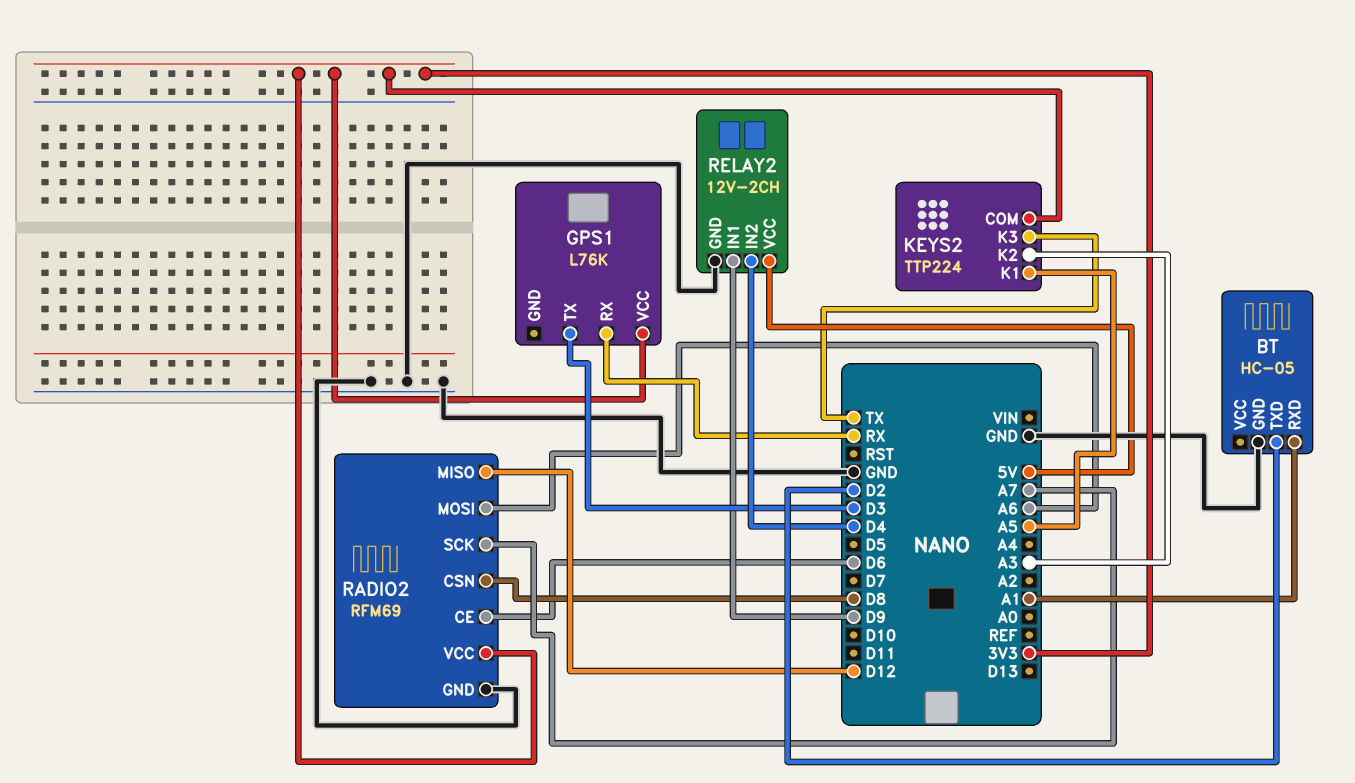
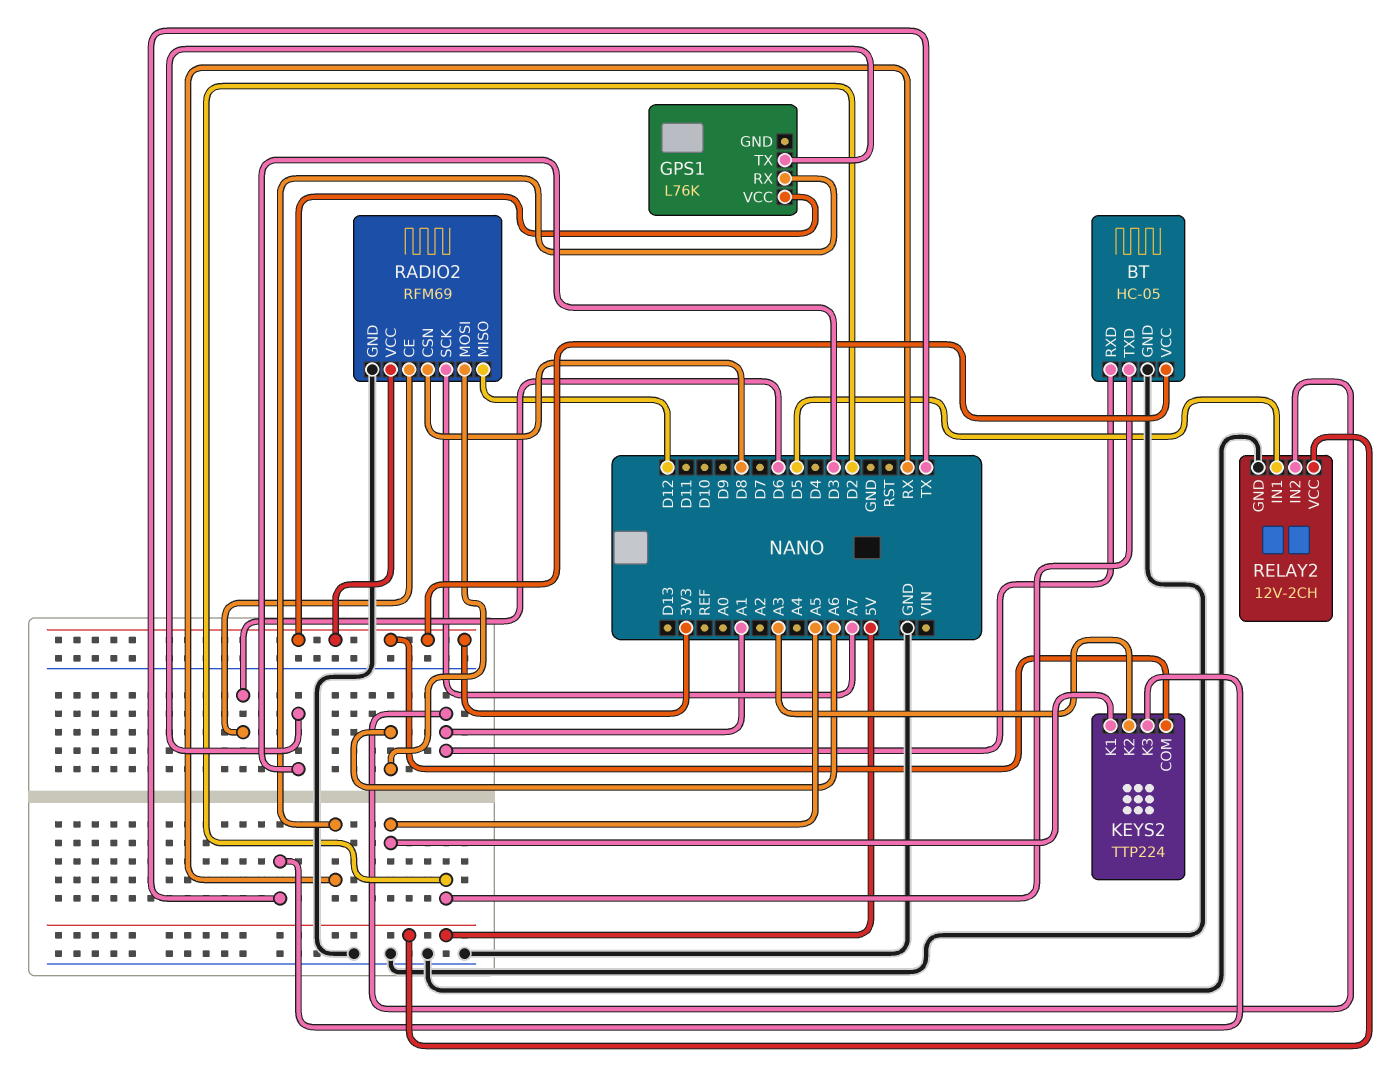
BT pin VCC: none -> 3V3
RELAY2 pin IN1: D9 -> D5
RELAY2 pin IN2: D4 -> A1

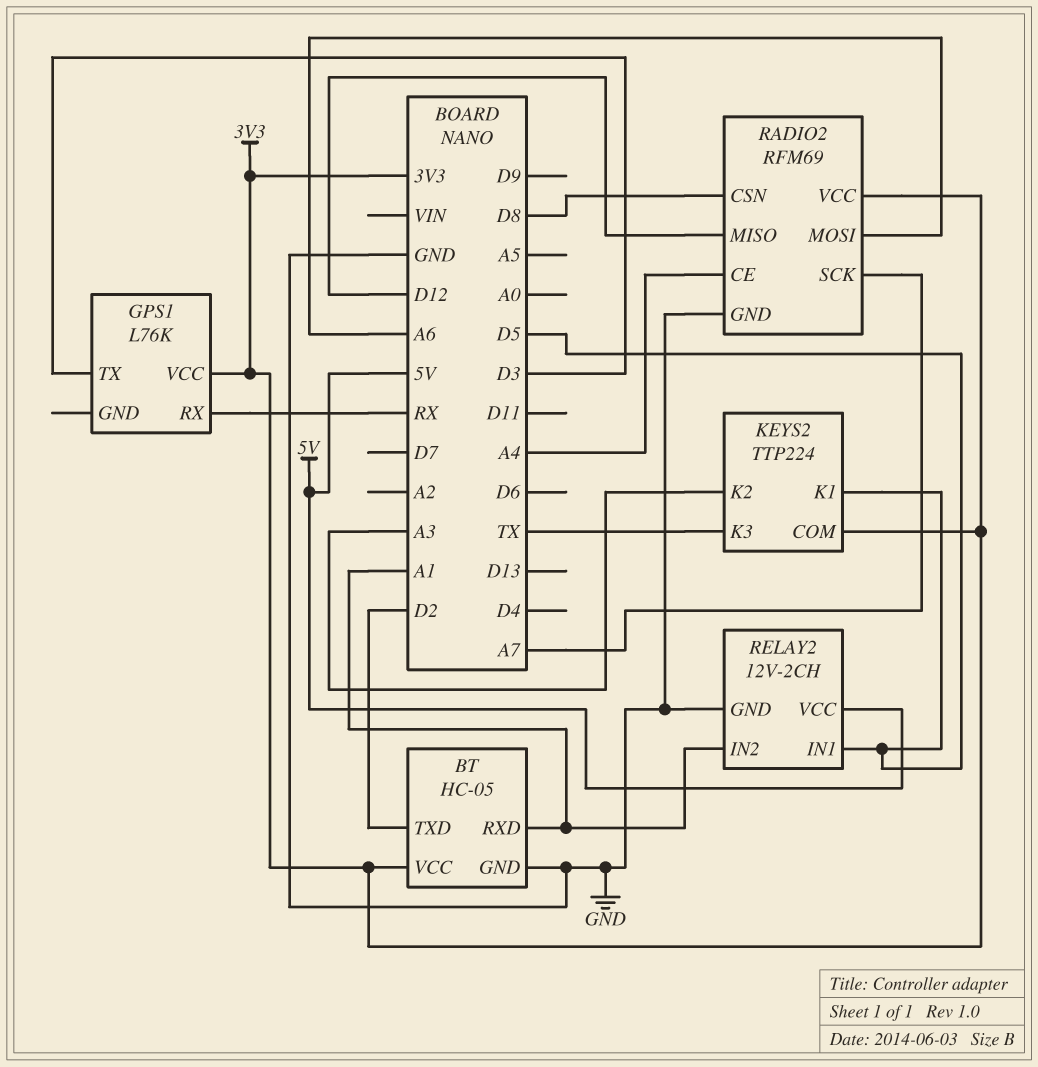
KEYS2 pin K1: A5 -> D5
RADIO2 pin CE: D6 -> A4

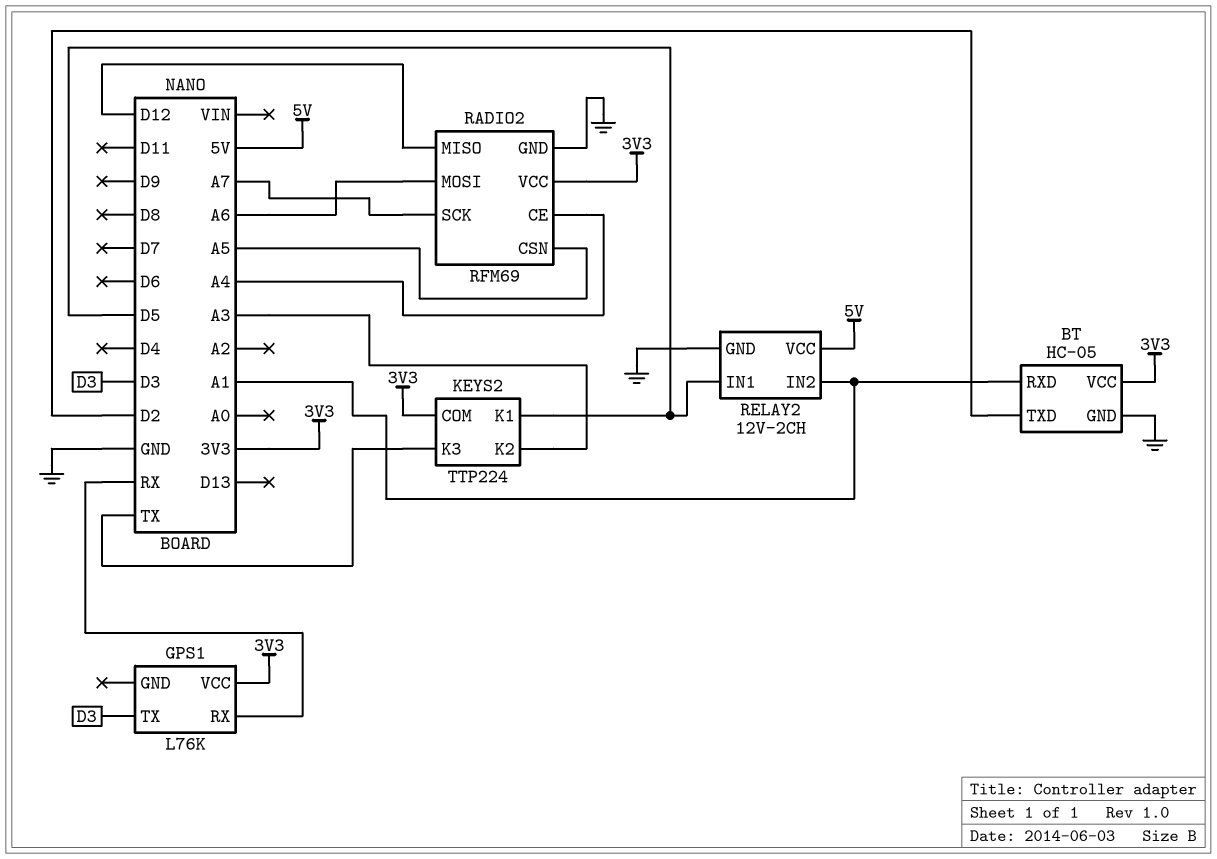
RADIO2 pin CSN: D8 -> A5

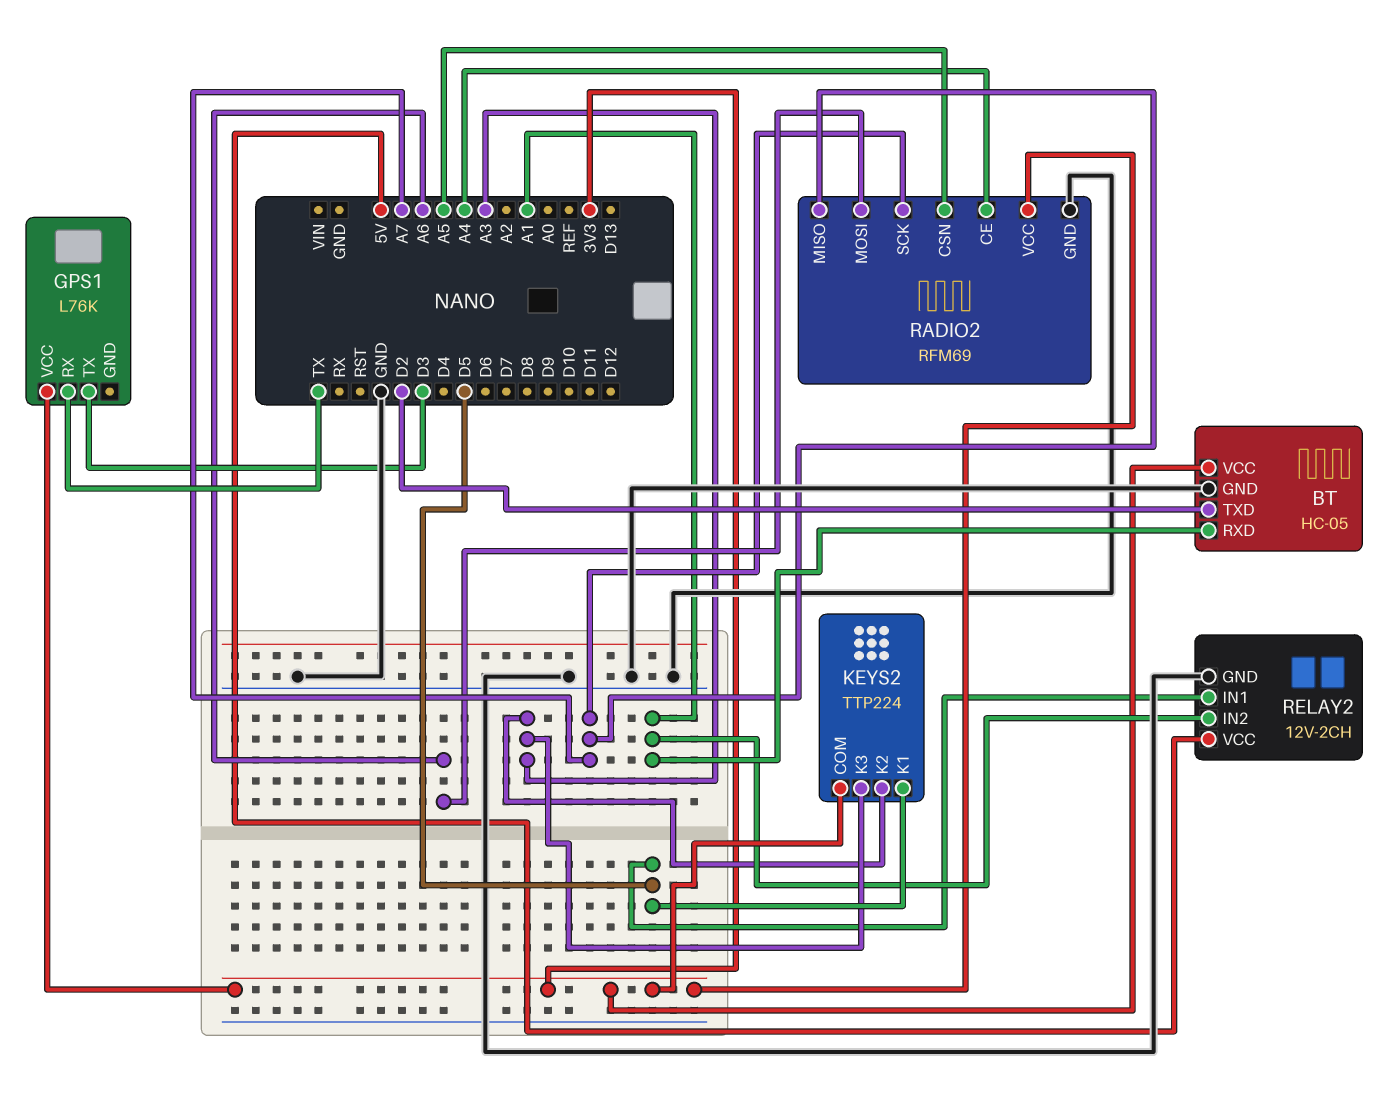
GPS1 pin RX: RX -> TX
KEYS2 pin K3: TX -> A3
RADIO2 pin MISO: D12 -> A7

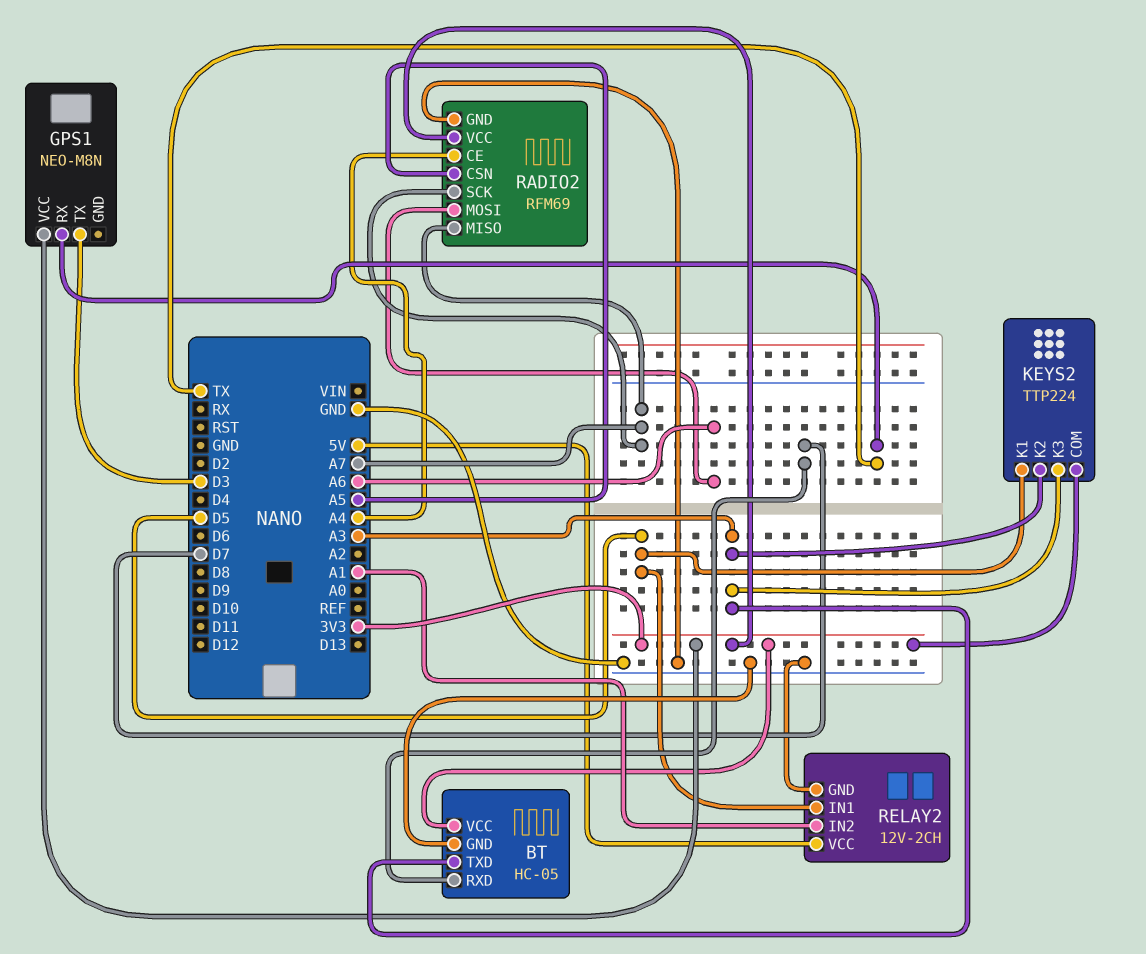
BT pin RXD: A1 -> D7
BT pin TXD: D2 -> A3
GPS1: L76K -> NEO-M8N

